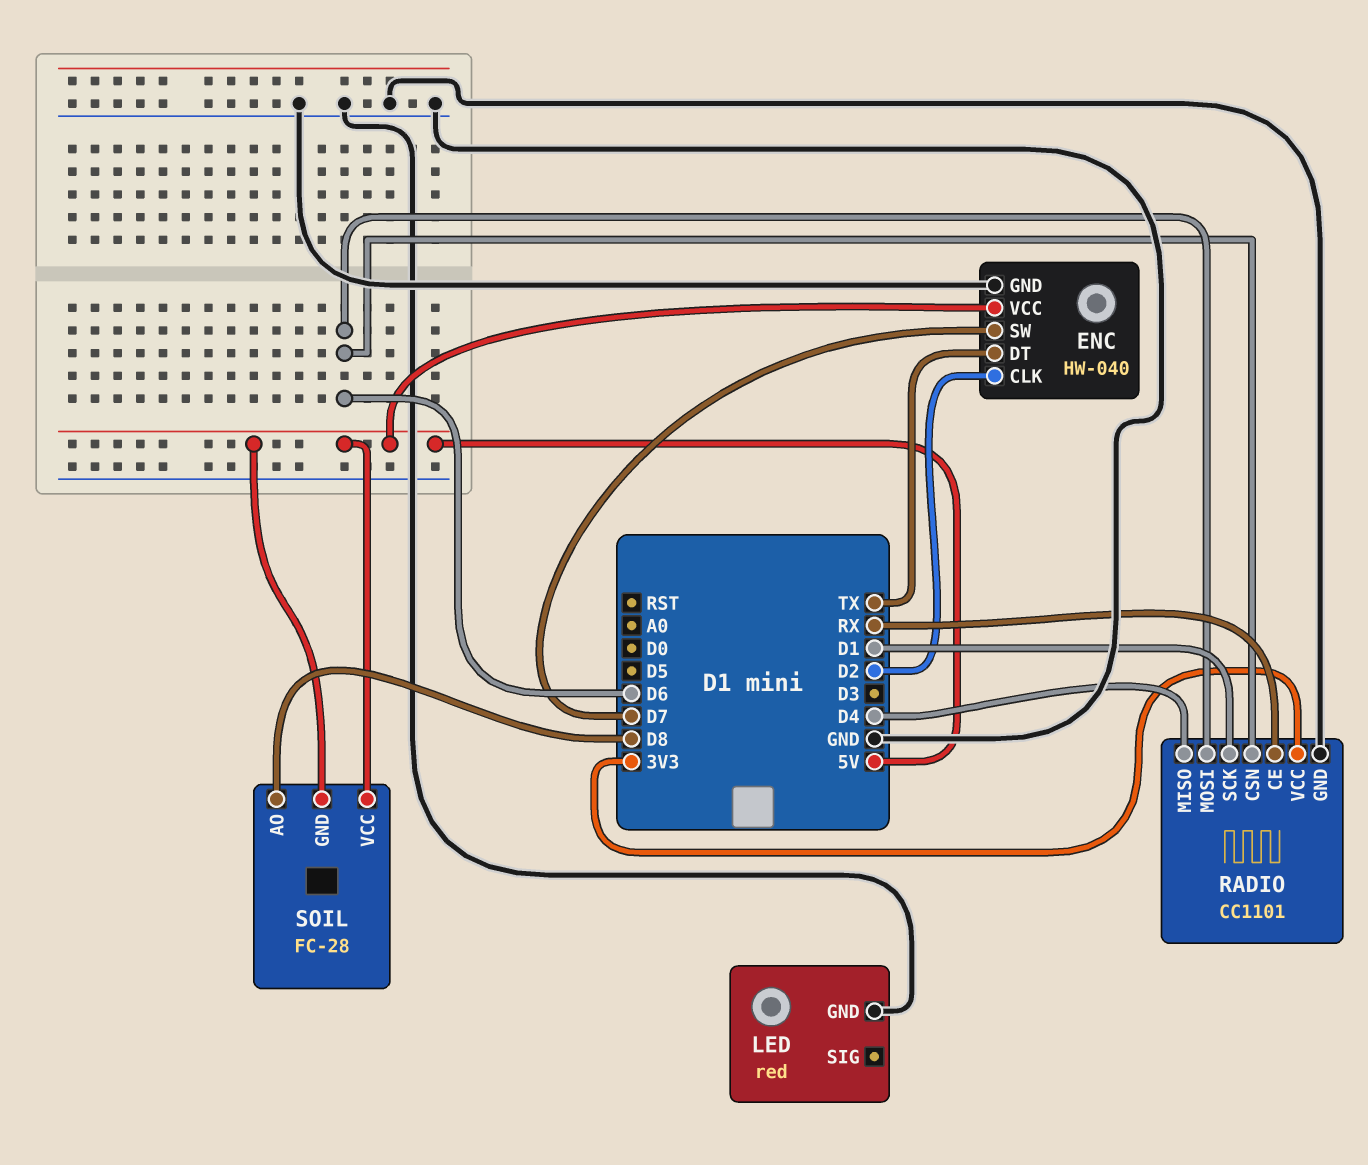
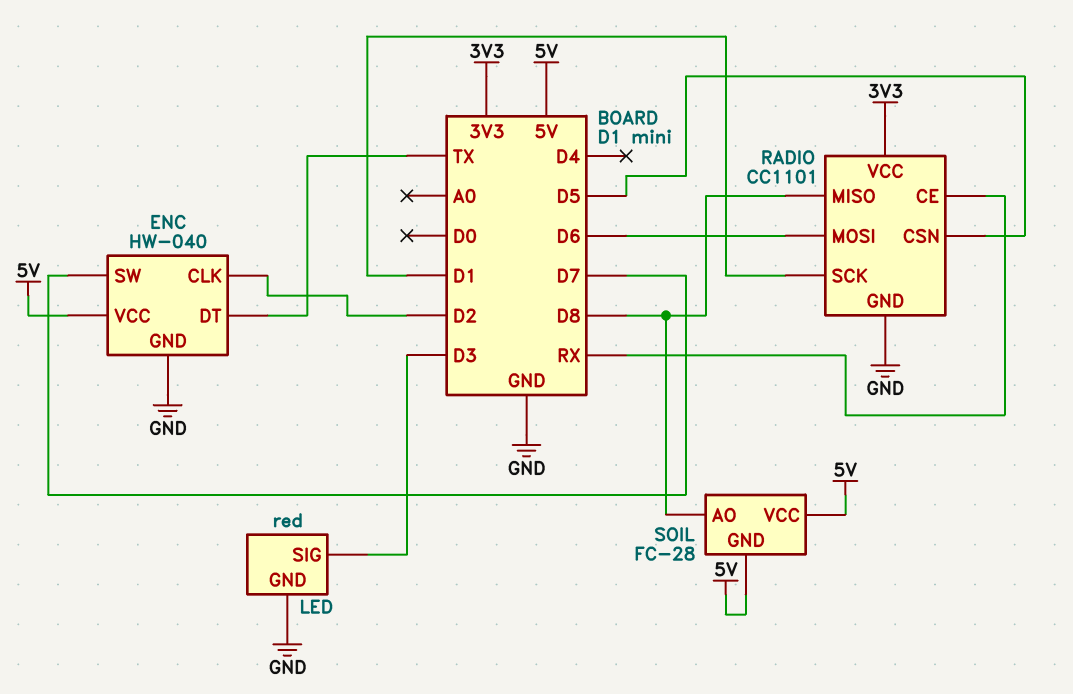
LED pin SIG: none -> D3
RADIO pin CSN: D6 -> D5
RADIO pin MISO: D4 -> D8

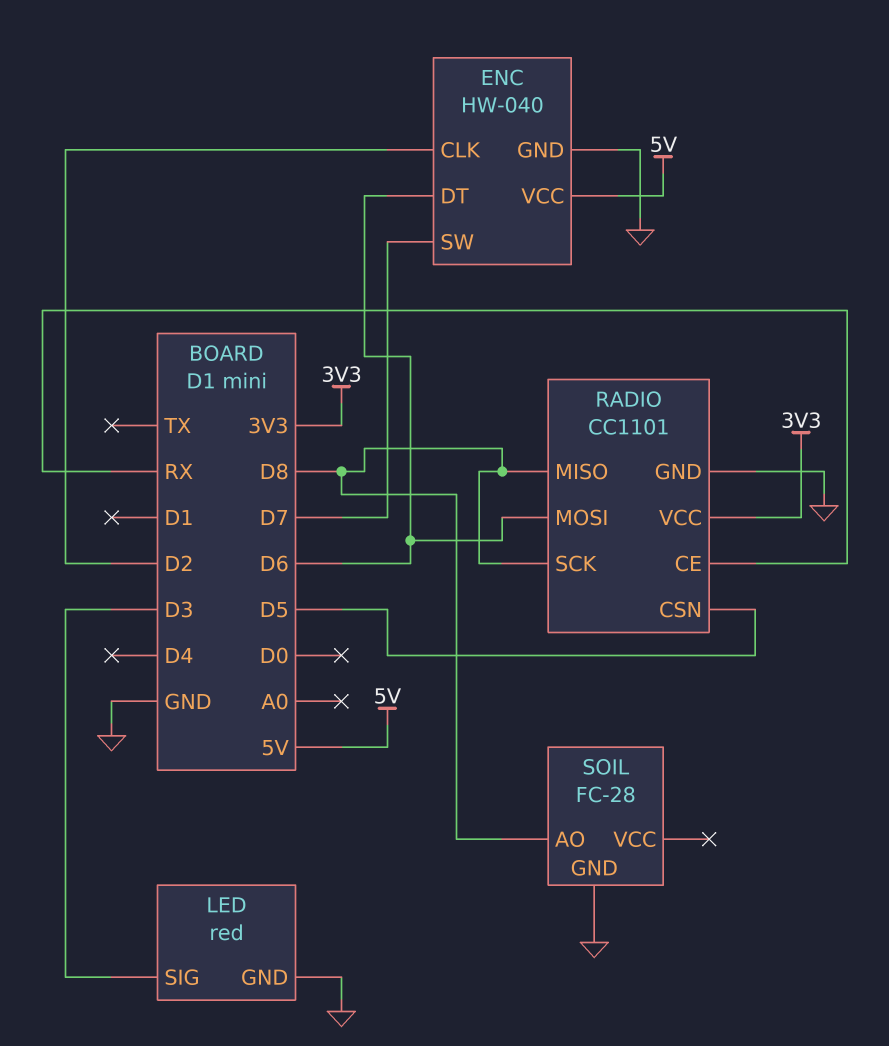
ENC pin DT: TX -> D6
RADIO pin SCK: D1 -> D8
SOIL pin GND: 5V -> GND
SOIL pin VCC: 5V -> none

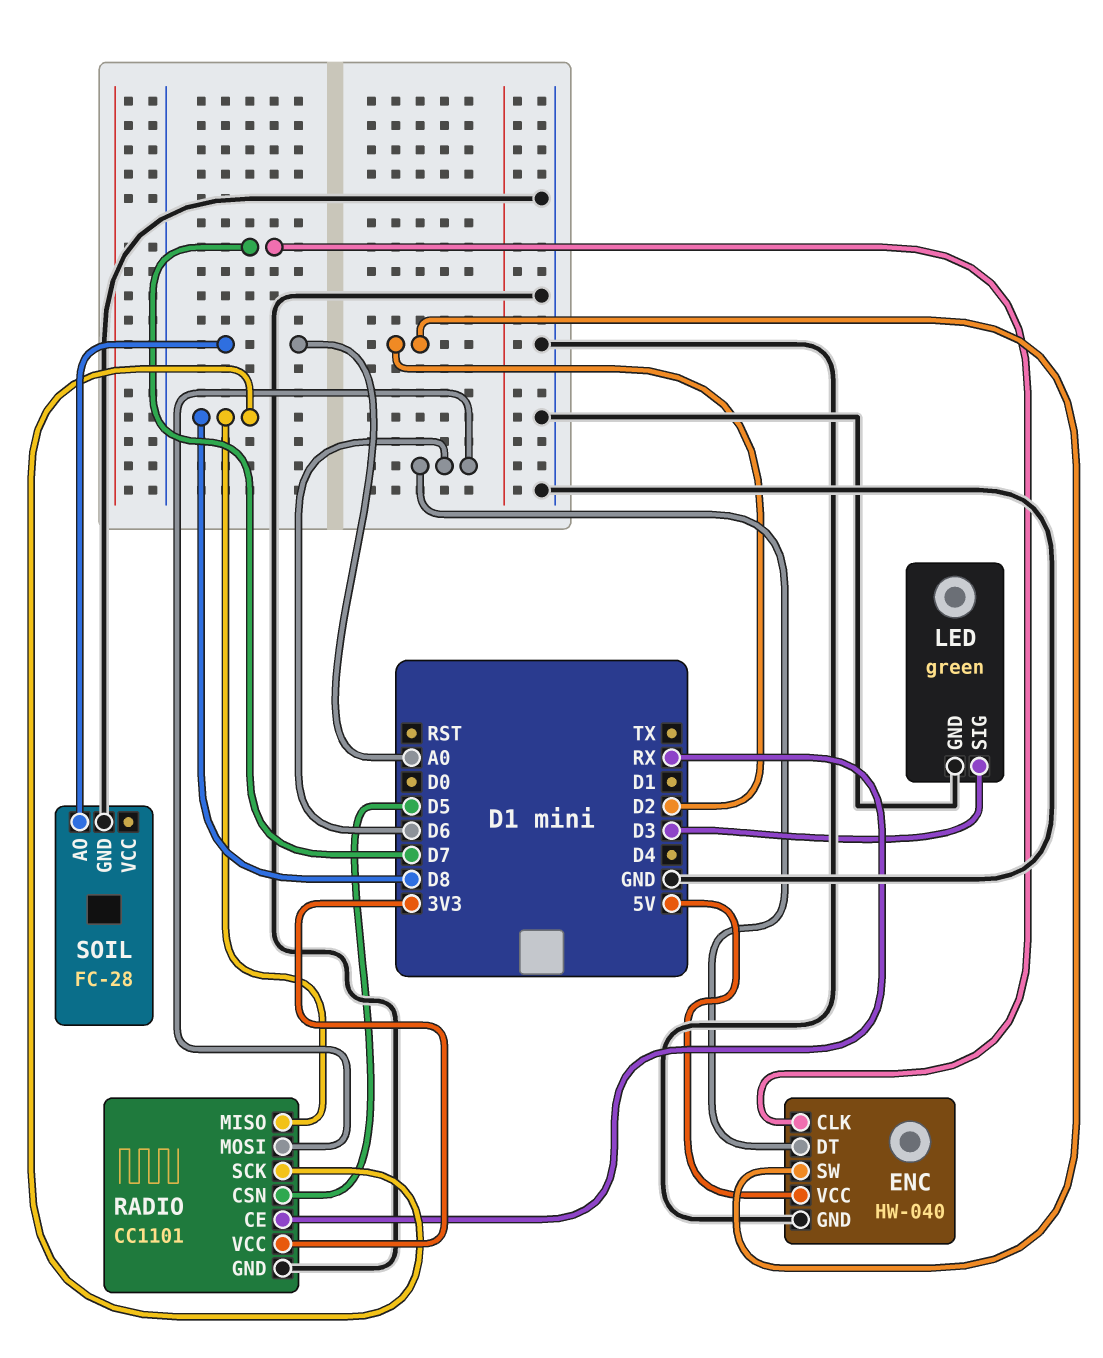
ENC pin CLK: D2 -> D7
ENC pin SW: D7 -> D2
LED: red -> green
SOIL pin AO: D8 -> A0

